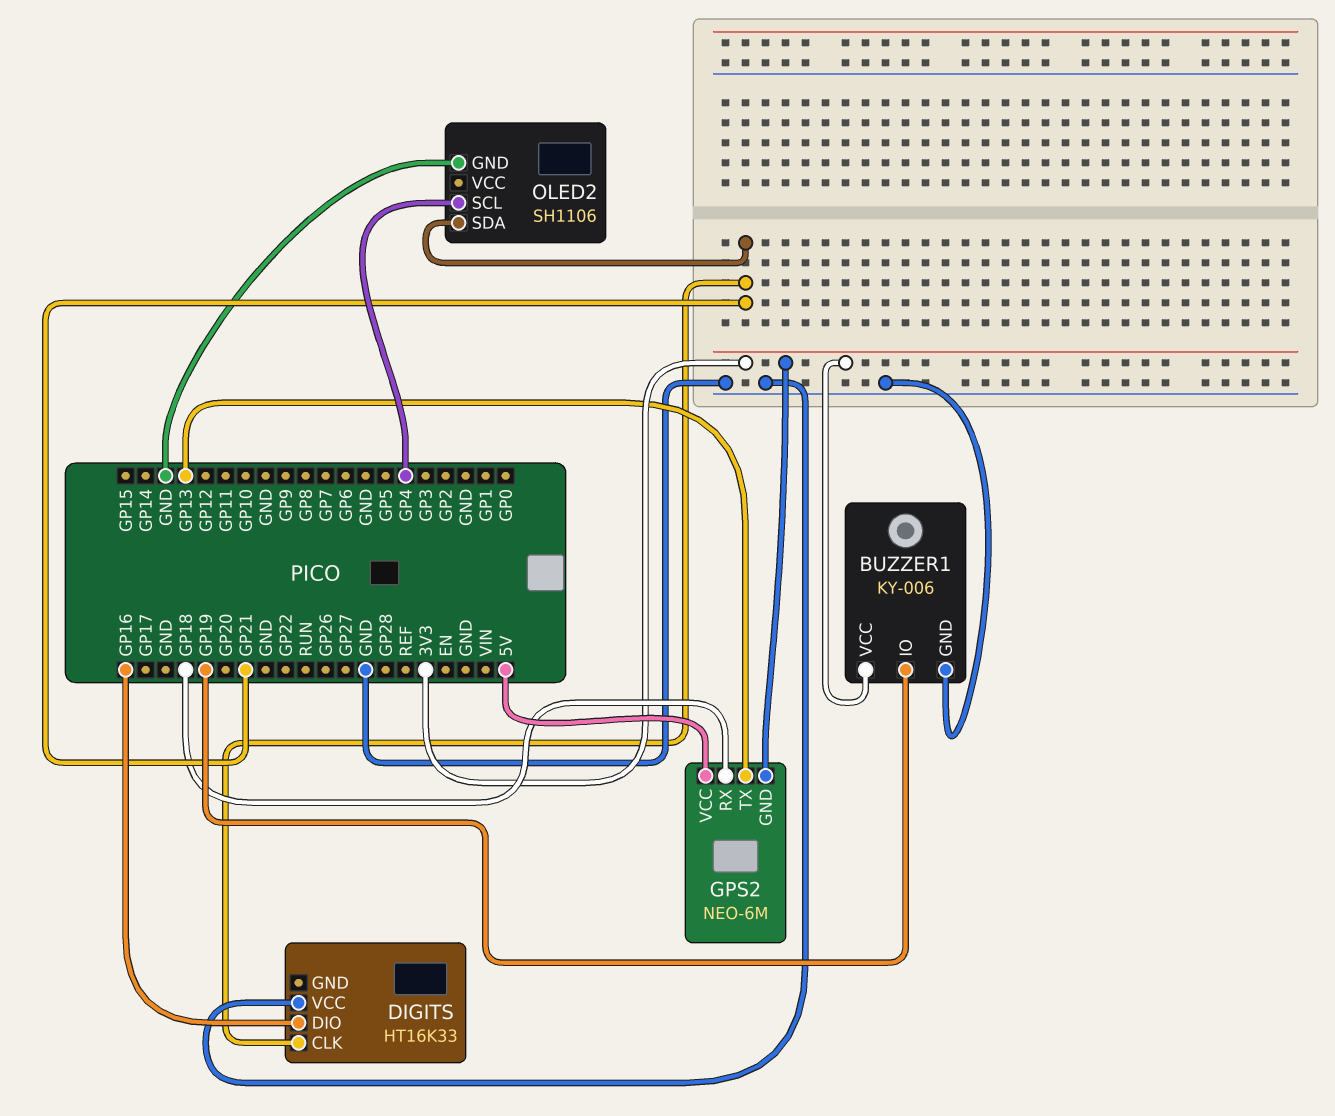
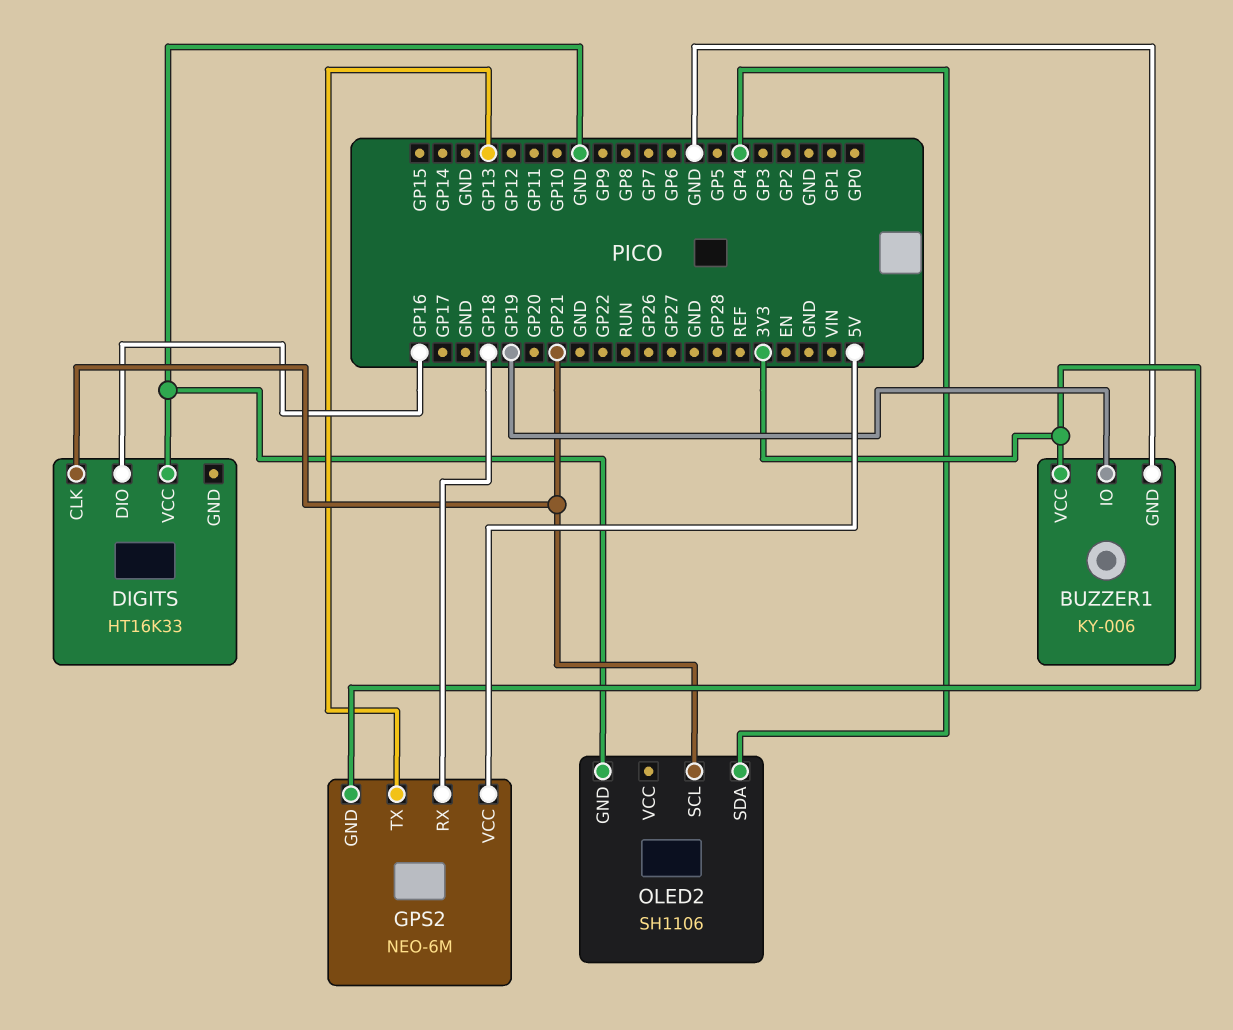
OLED2 pin SCL: GP4 -> GP21
OLED2 pin SDA: GP21 -> GP4

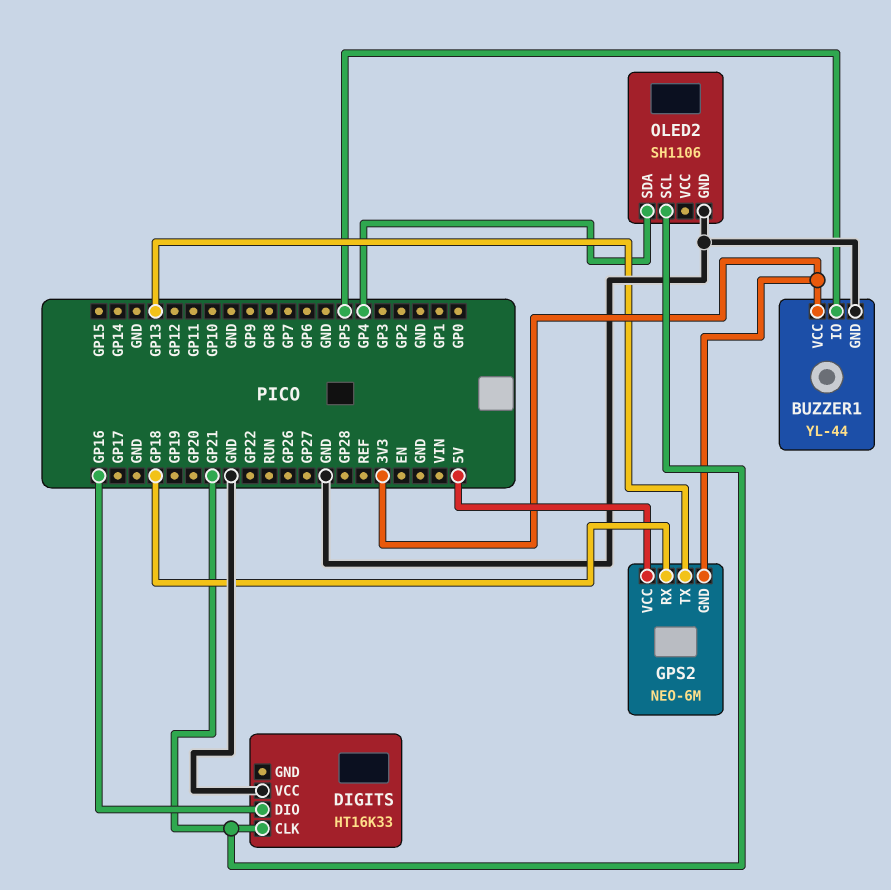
BUZZER1: KY-006 -> YL-44
BUZZER1 pin IO: GP19 -> GP5

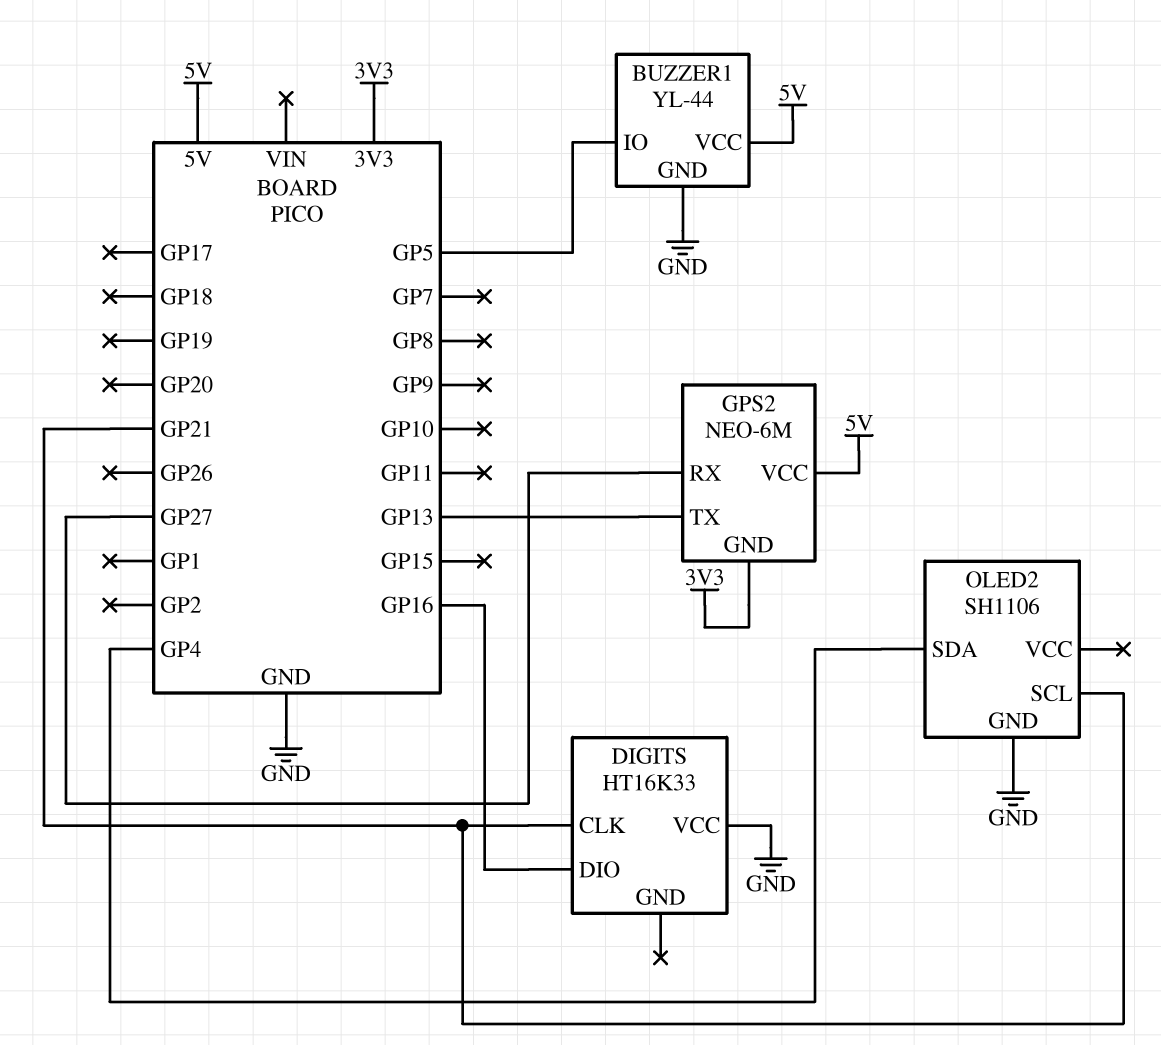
BUZZER1 pin VCC: 3V3 -> 5V
GPS2 pin RX: GP18 -> GP27

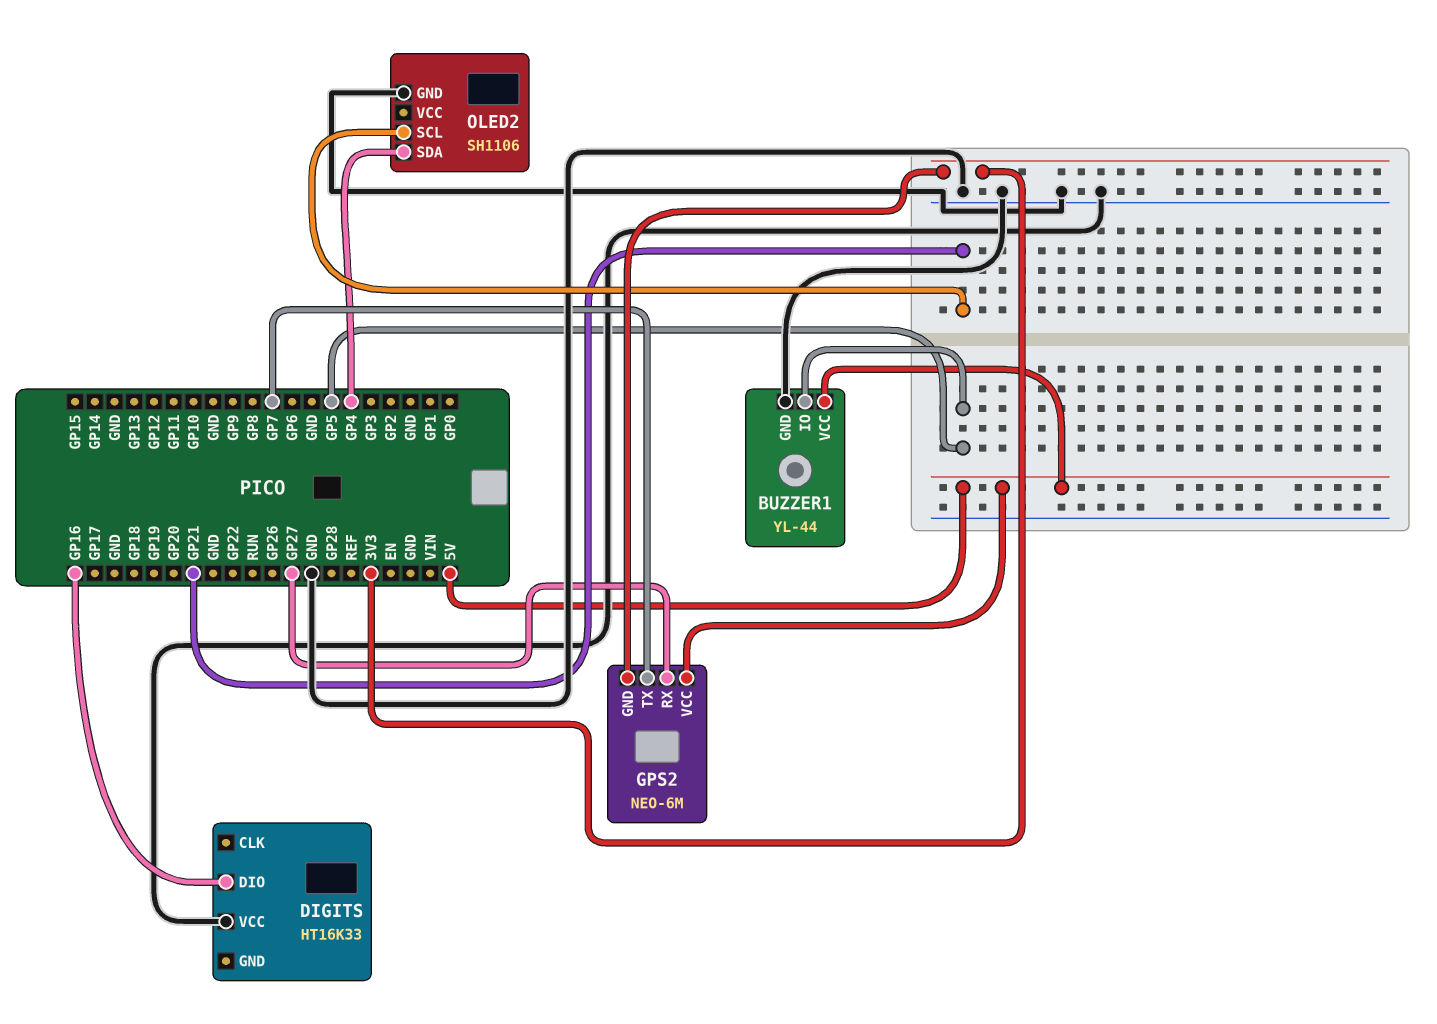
DIGITS pin CLK: GP21 -> none
GPS2 pin TX: GP13 -> GP7

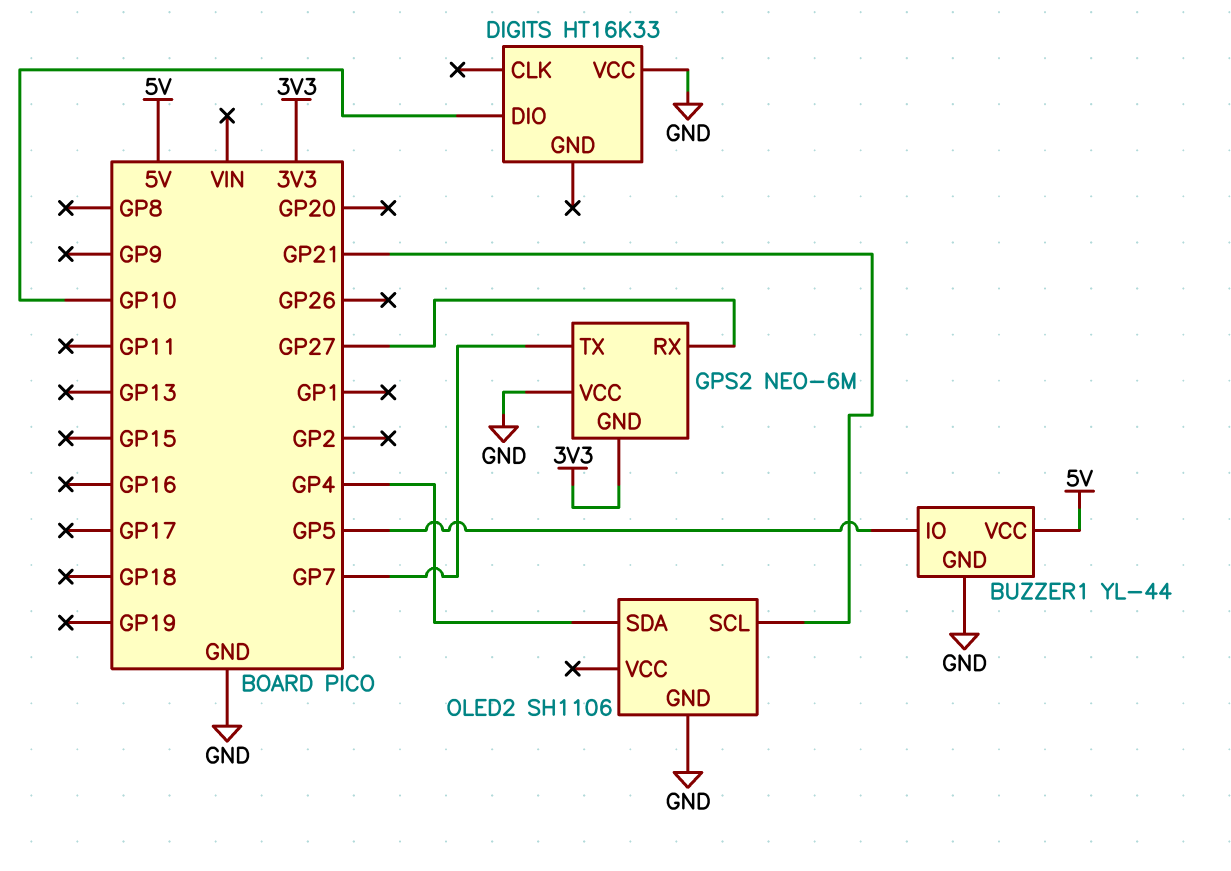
DIGITS pin DIO: GP16 -> GP10
GPS2 pin VCC: 5V -> GND

